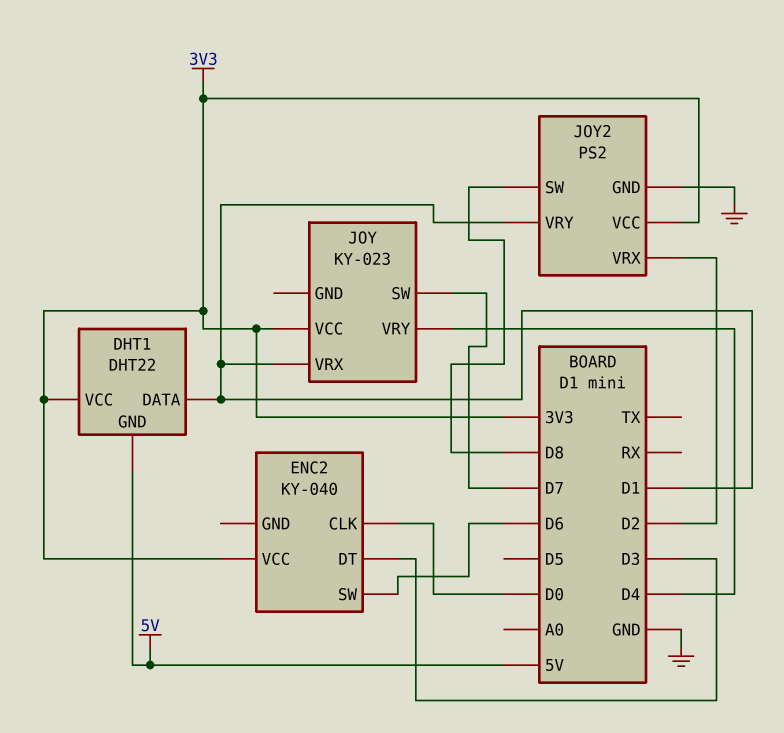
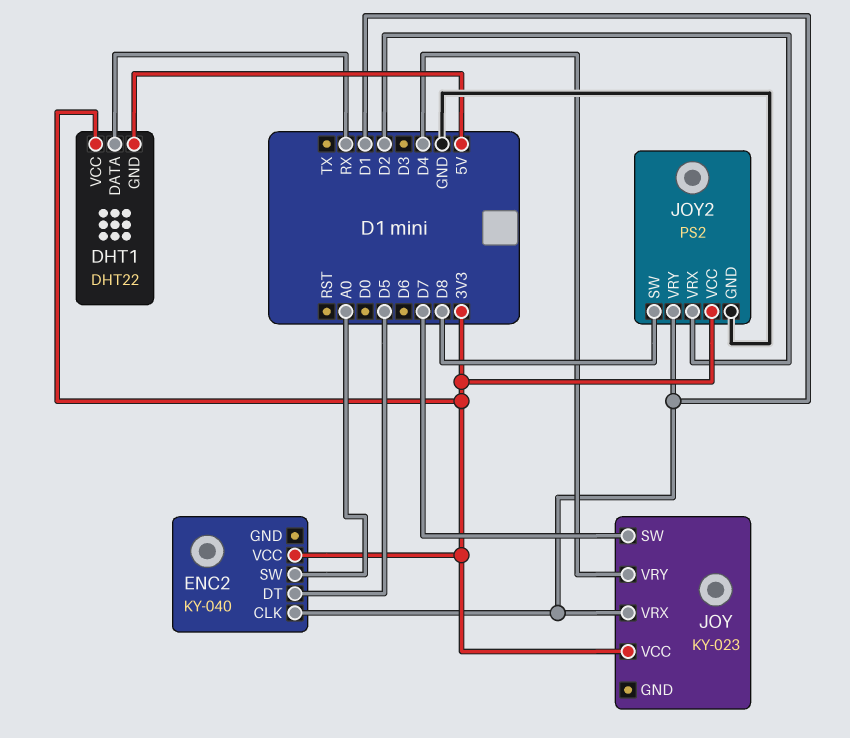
DHT1 pin DATA: D1 -> RX
ENC2 pin CLK: D0 -> D1
ENC2 pin DT: D3 -> D5
ENC2 pin SW: D6 -> A0

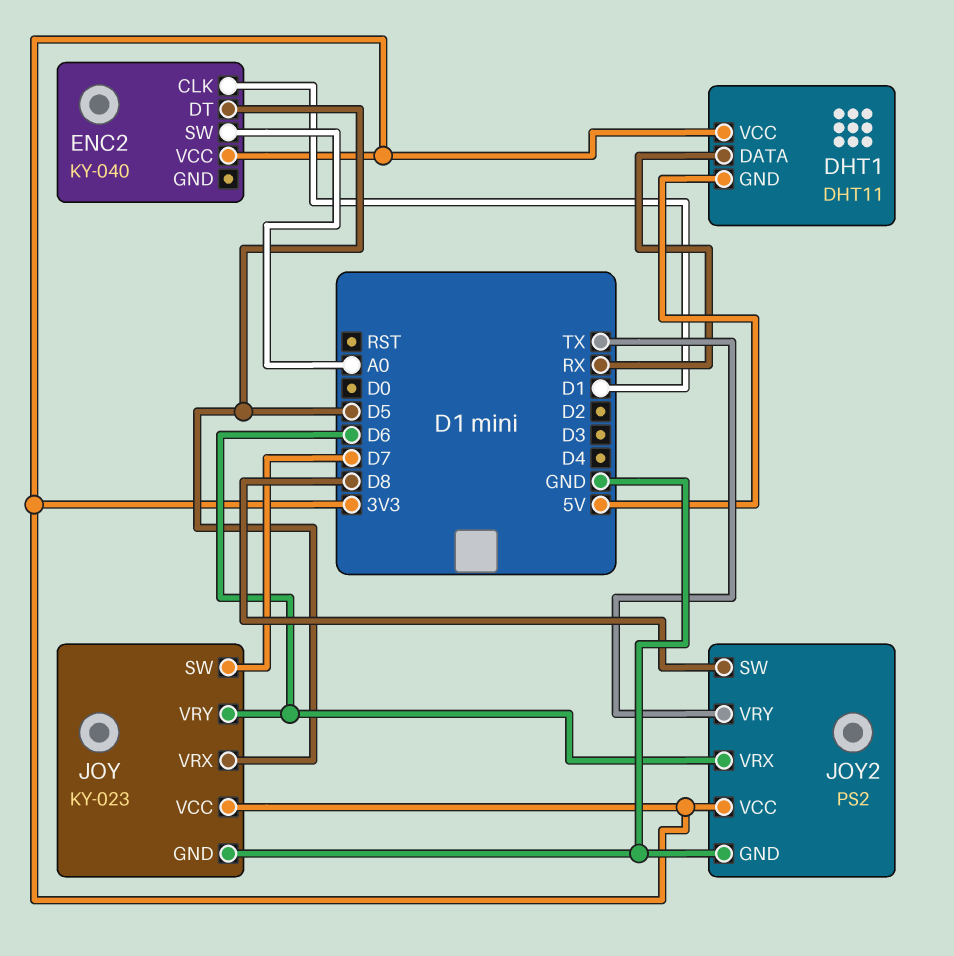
DHT1: DHT22 -> DHT11
JOY pin GND: none -> GND
JOY pin VRX: D1 -> D5
JOY pin VRY: D4 -> D6
JOY2 pin VRX: D2 -> D6
JOY2 pin VRY: D1 -> TX

